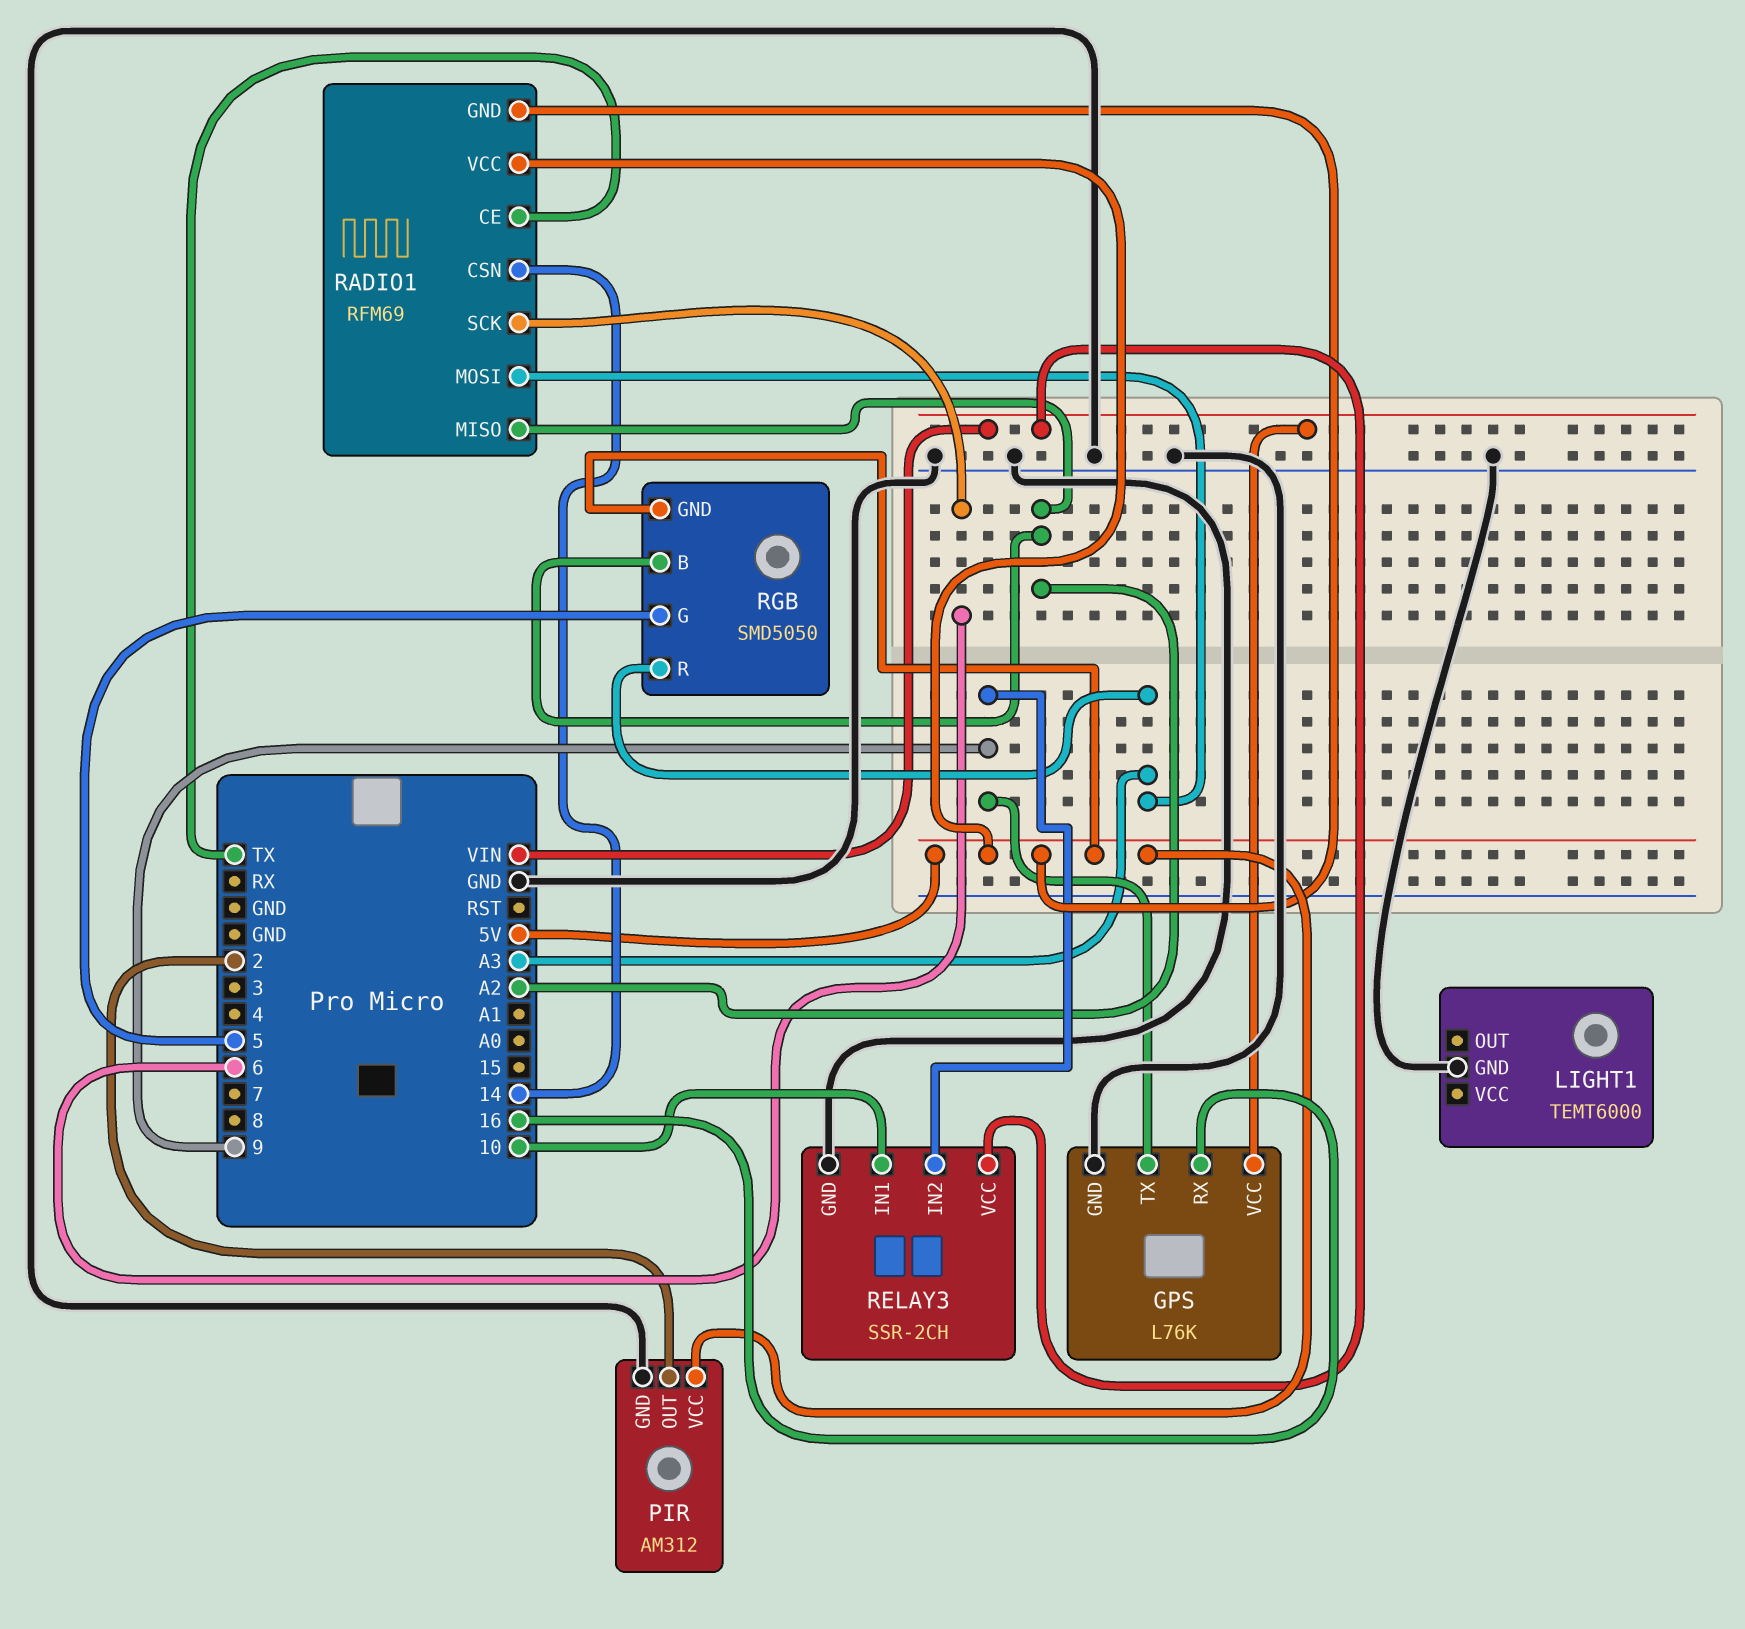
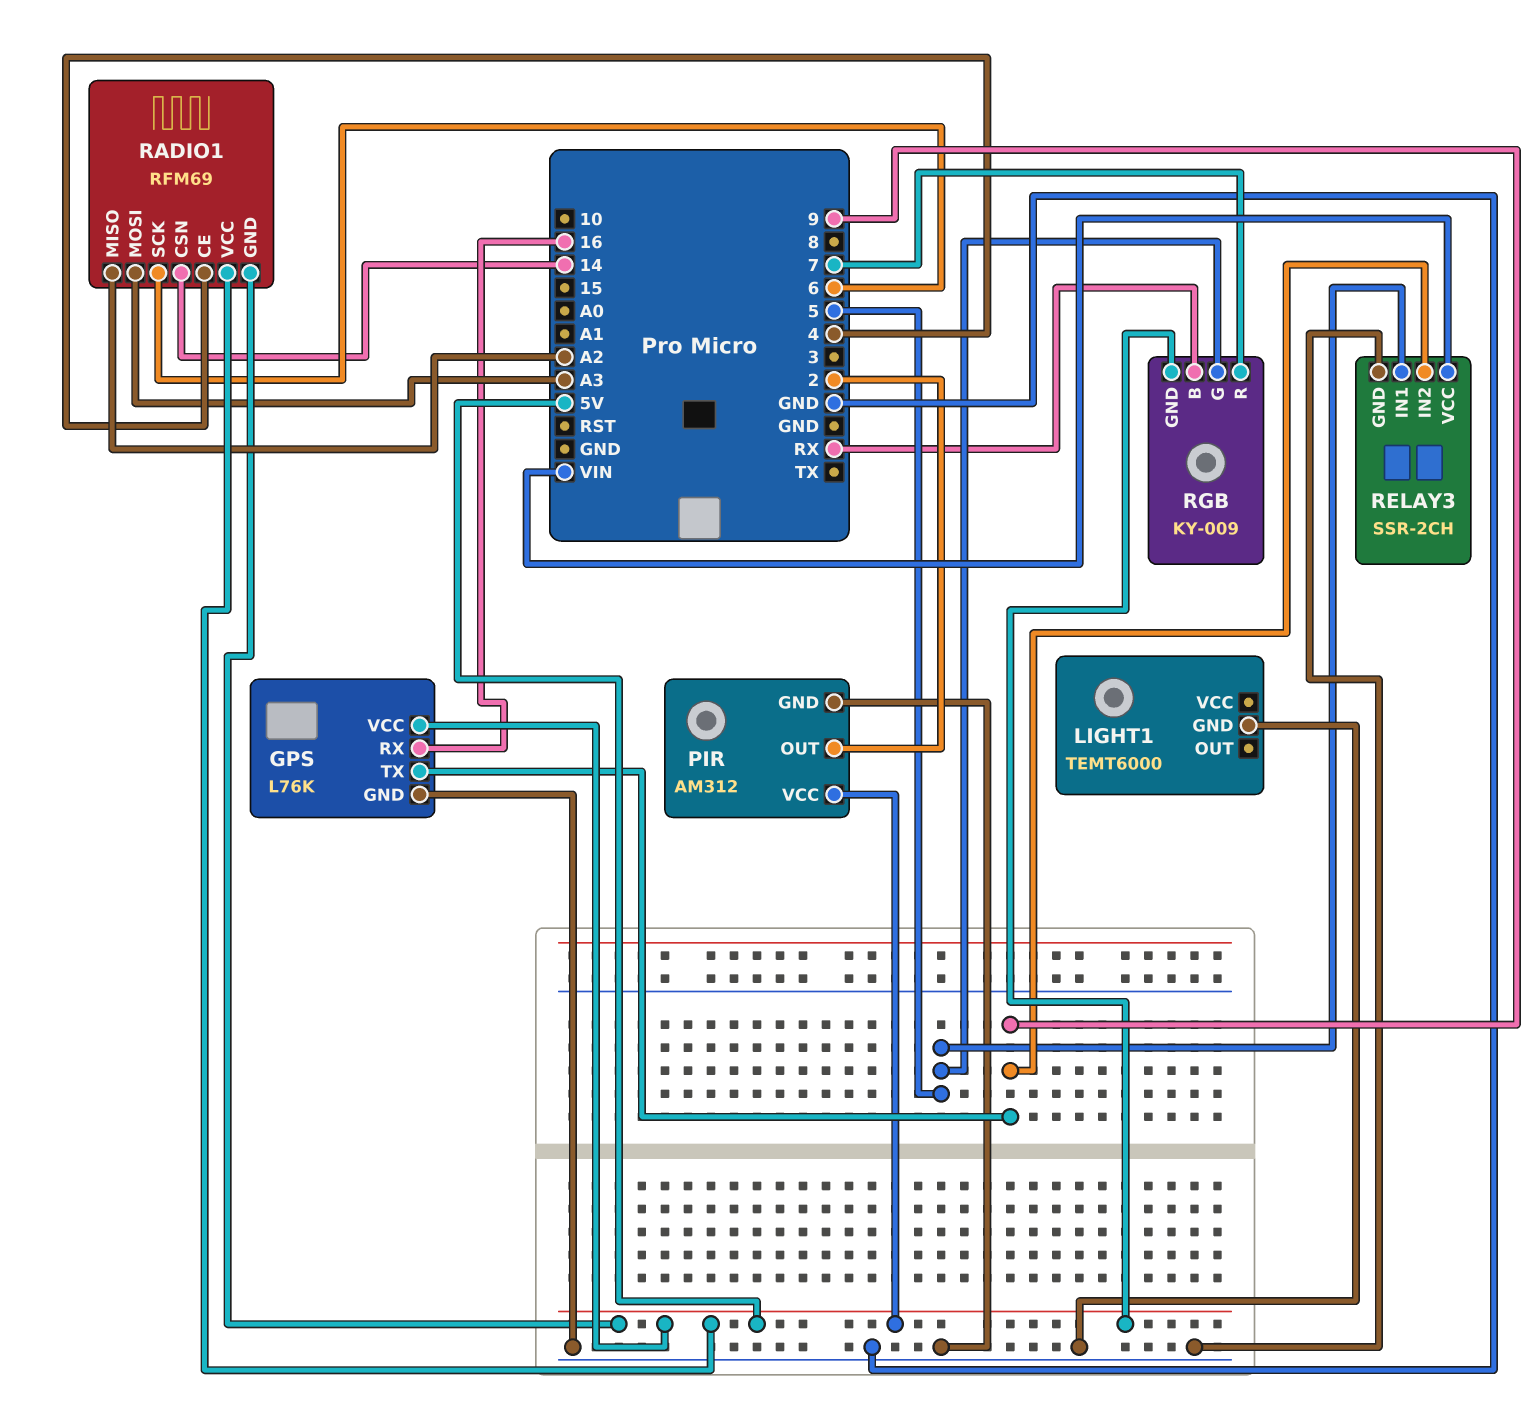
GPS pin VCC: VIN -> 5V
RADIO1 pin CE: TX -> 4
RELAY3 pin IN1: 10 -> 5
RGB: SMD5050 -> KY-009
RGB pin B: A2 -> RX
RGB pin R: A3 -> 7

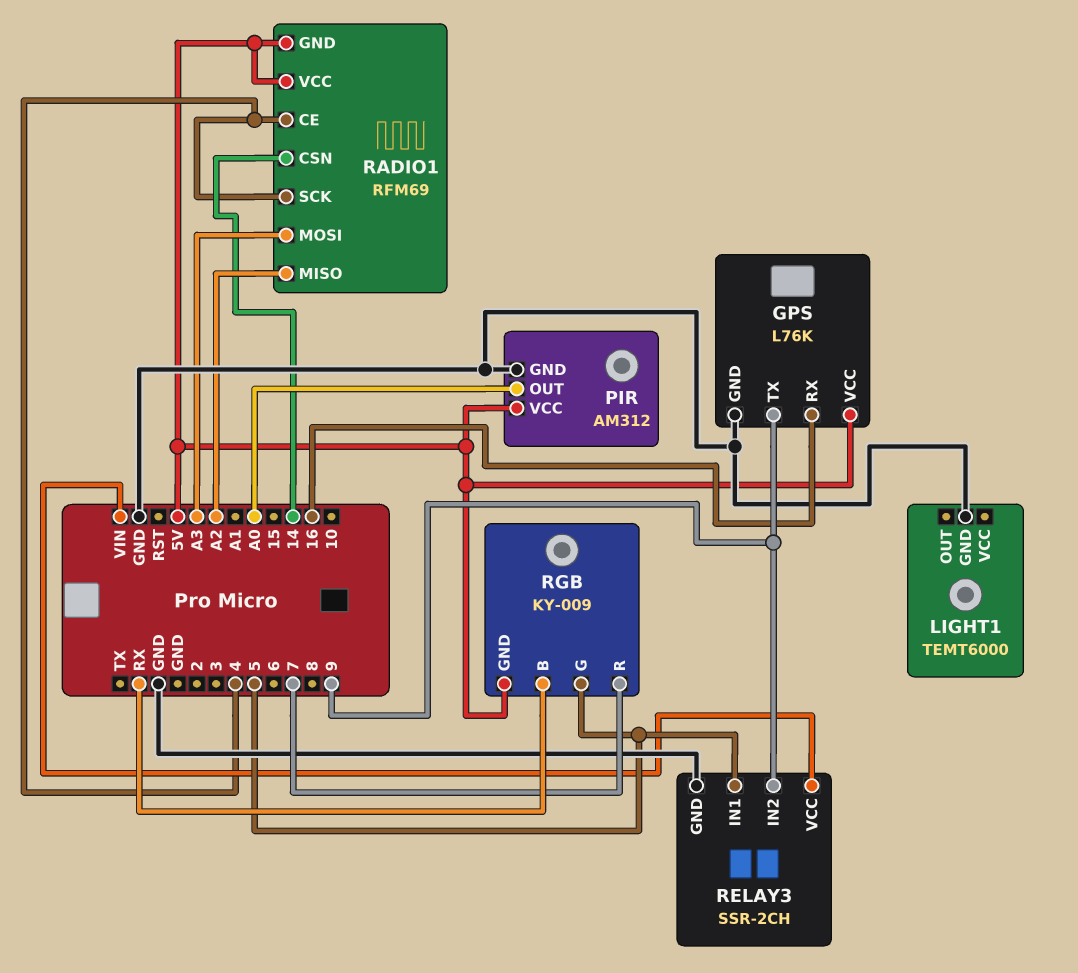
PIR pin OUT: 2 -> A0
RADIO1 pin SCK: 6 -> 4

